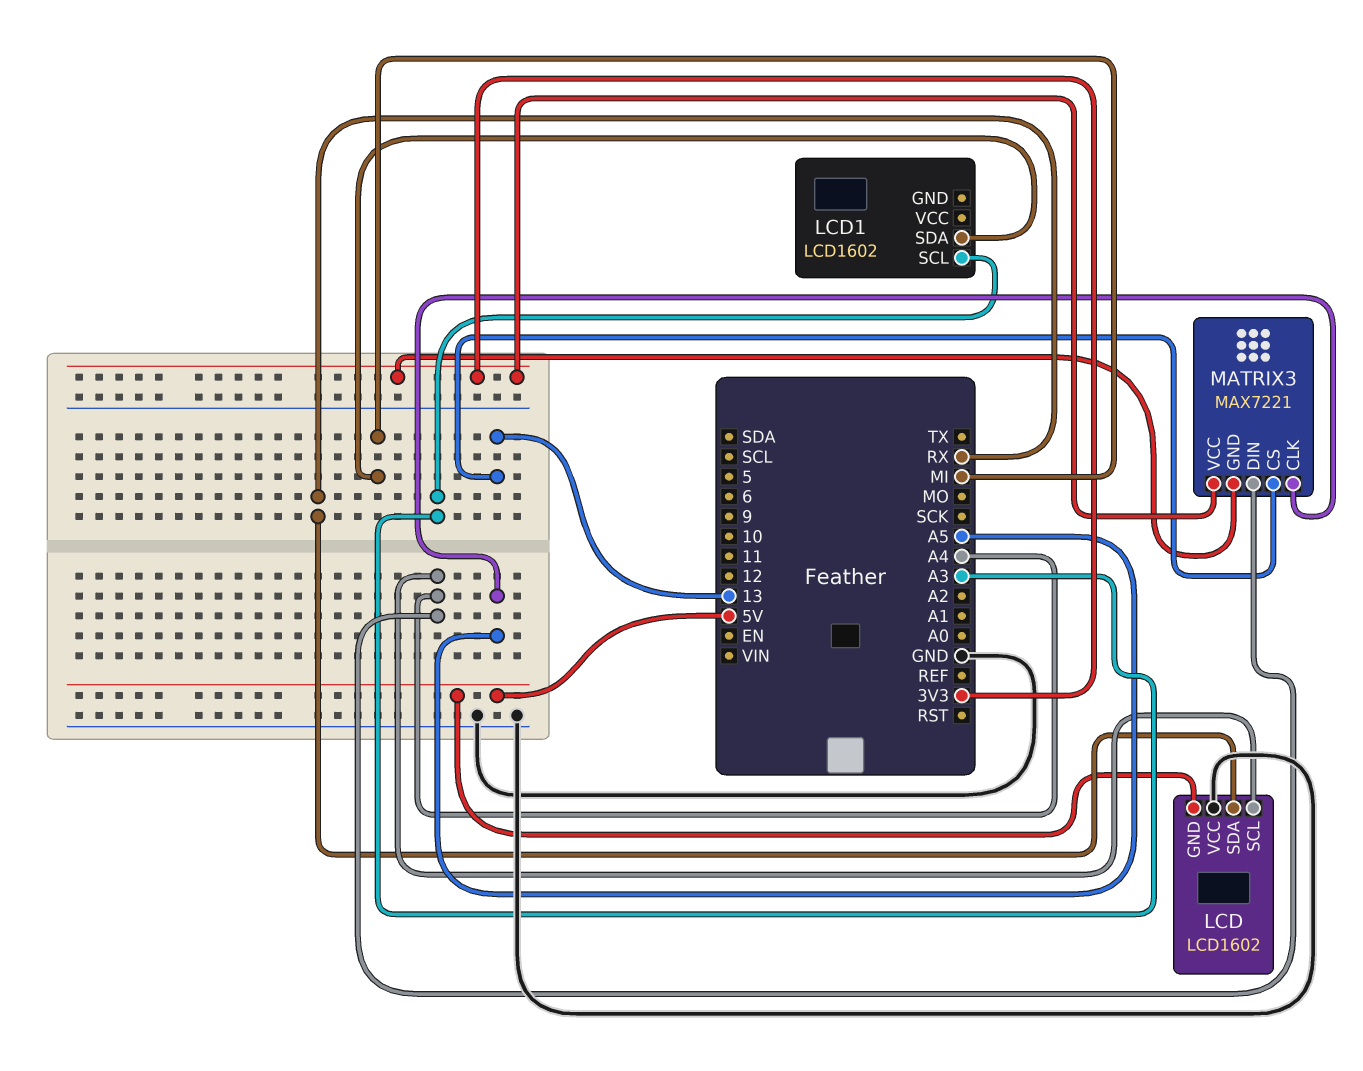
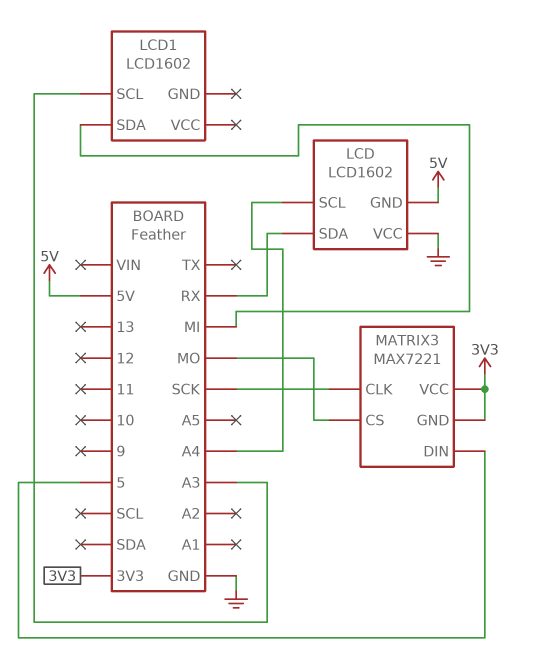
MATRIX3 pin CLK: A5 -> SCK
MATRIX3 pin CS: 13 -> MO
MATRIX3 pin DIN: A4 -> 5

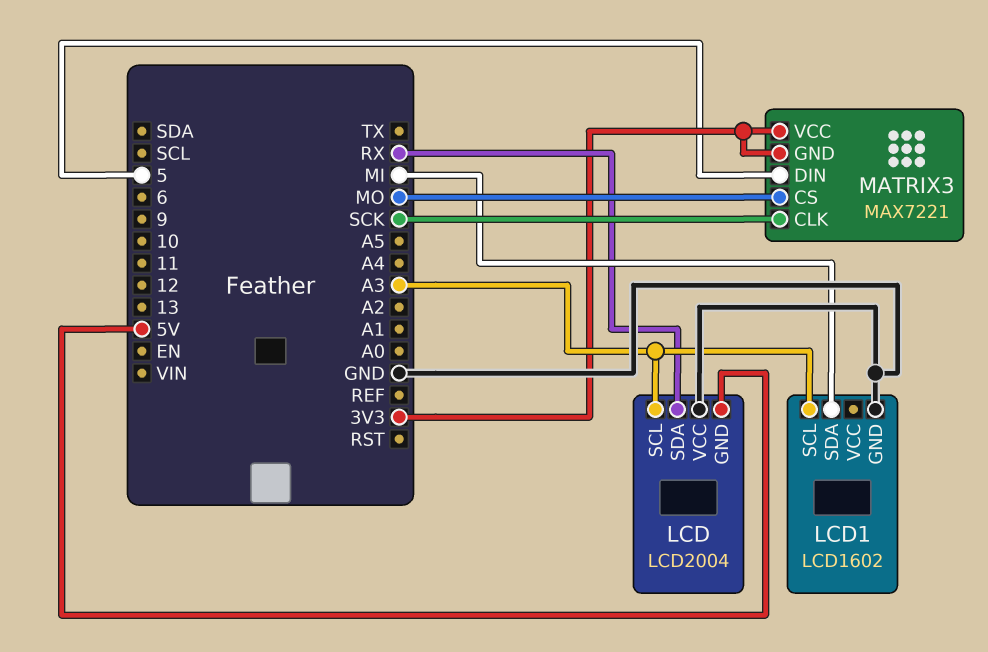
LCD: LCD1602 -> LCD2004
LCD pin SCL: A4 -> A3
LCD1 pin GND: none -> GND

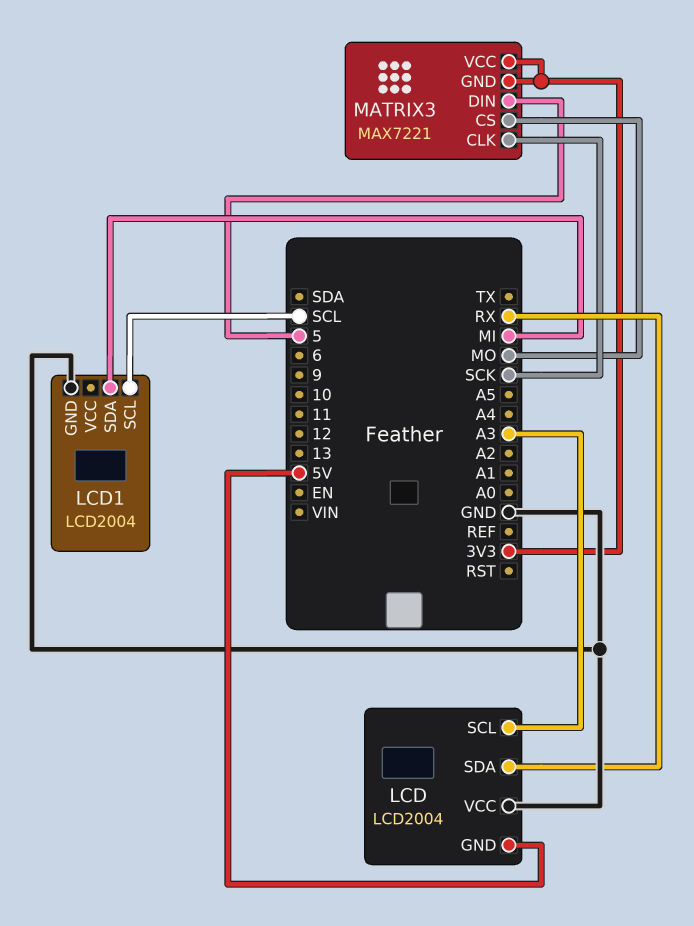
LCD1: LCD1602 -> LCD2004
LCD1 pin SCL: A3 -> SCL

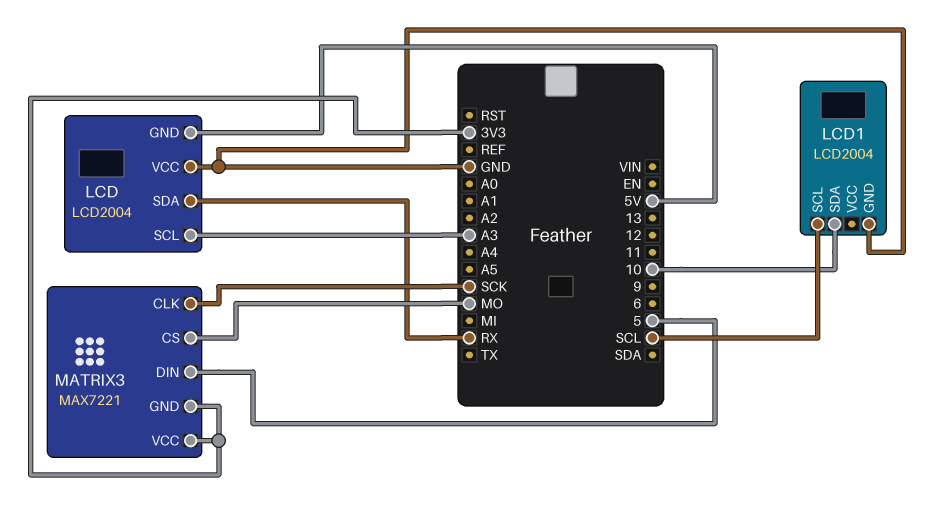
LCD1 pin SDA: MI -> 10

